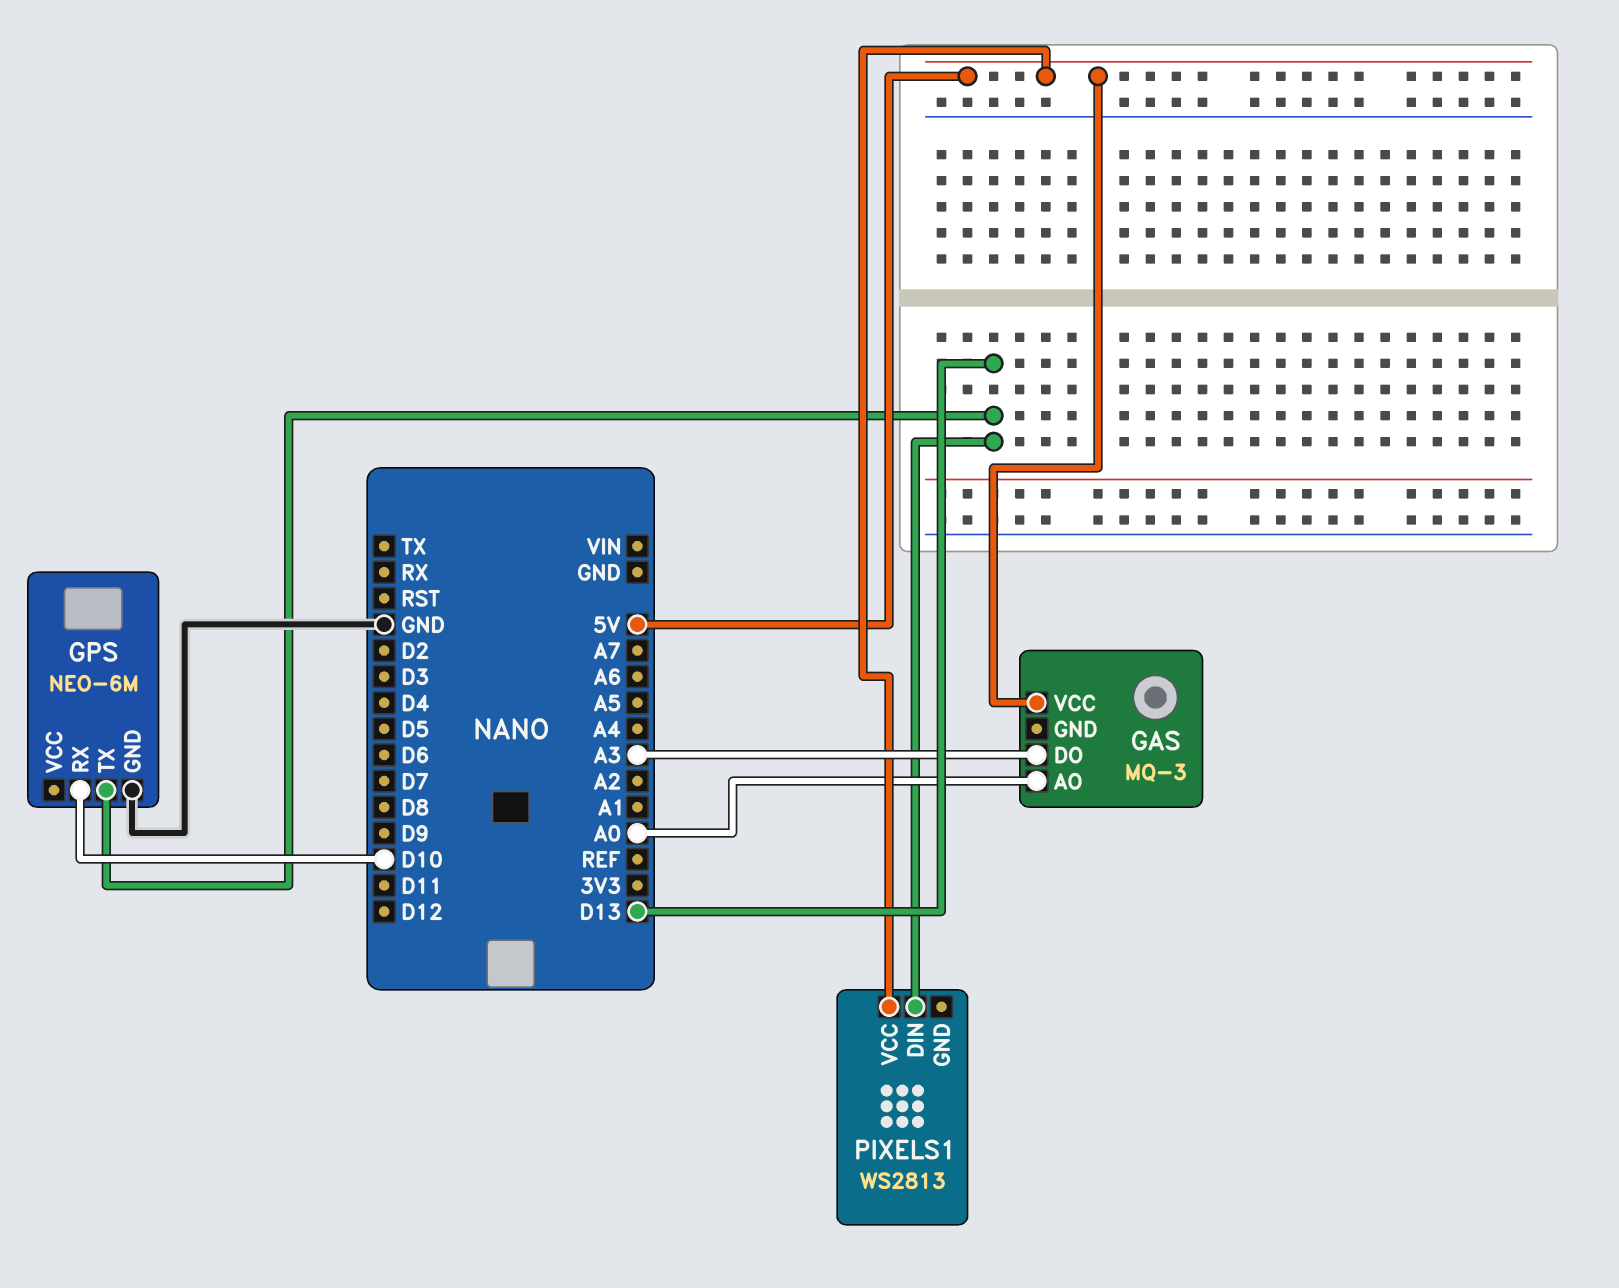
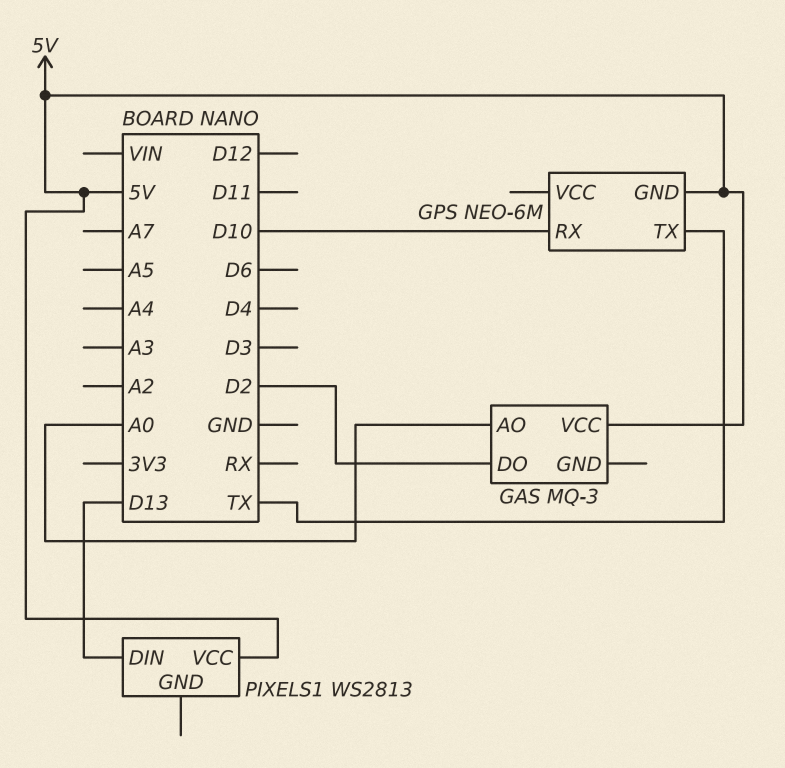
GAS pin DO: A3 -> D2
GPS pin GND: GND -> 5V
GPS pin TX: D13 -> TX

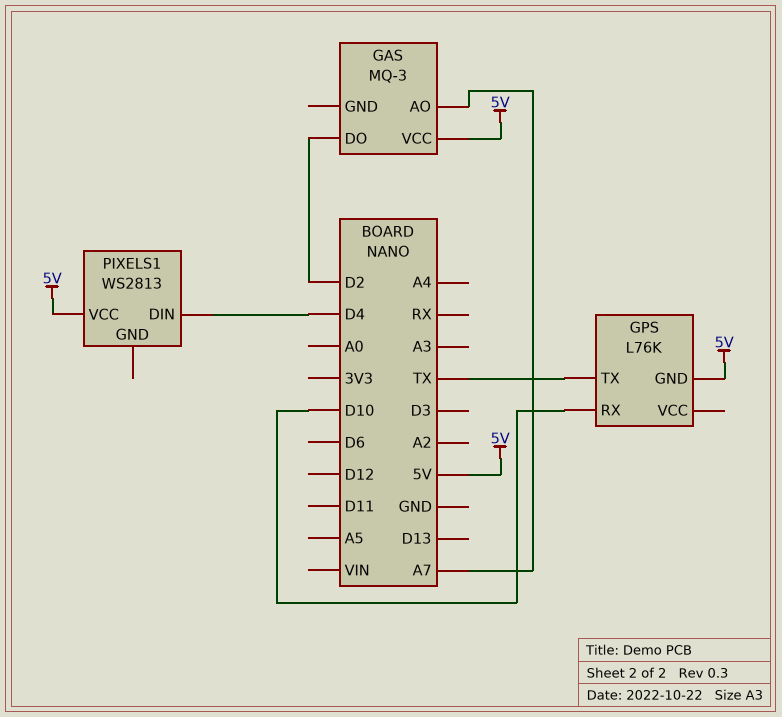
GAS pin AO: A0 -> A7
GPS: NEO-6M -> L76K
PIXELS1 pin DIN: D13 -> D4

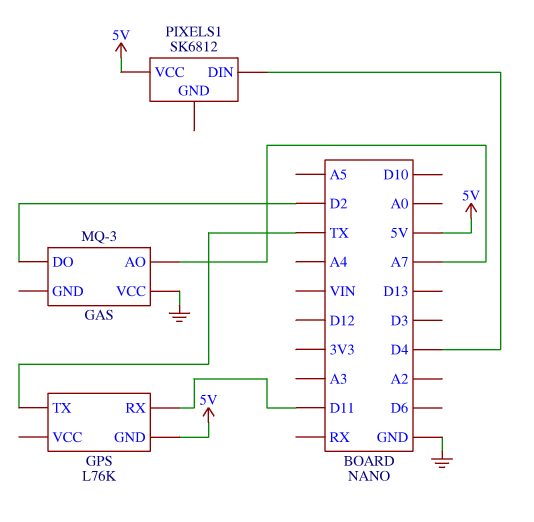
GAS pin VCC: 5V -> GND
GPS pin RX: D10 -> D11
PIXELS1: WS2813 -> SK6812

